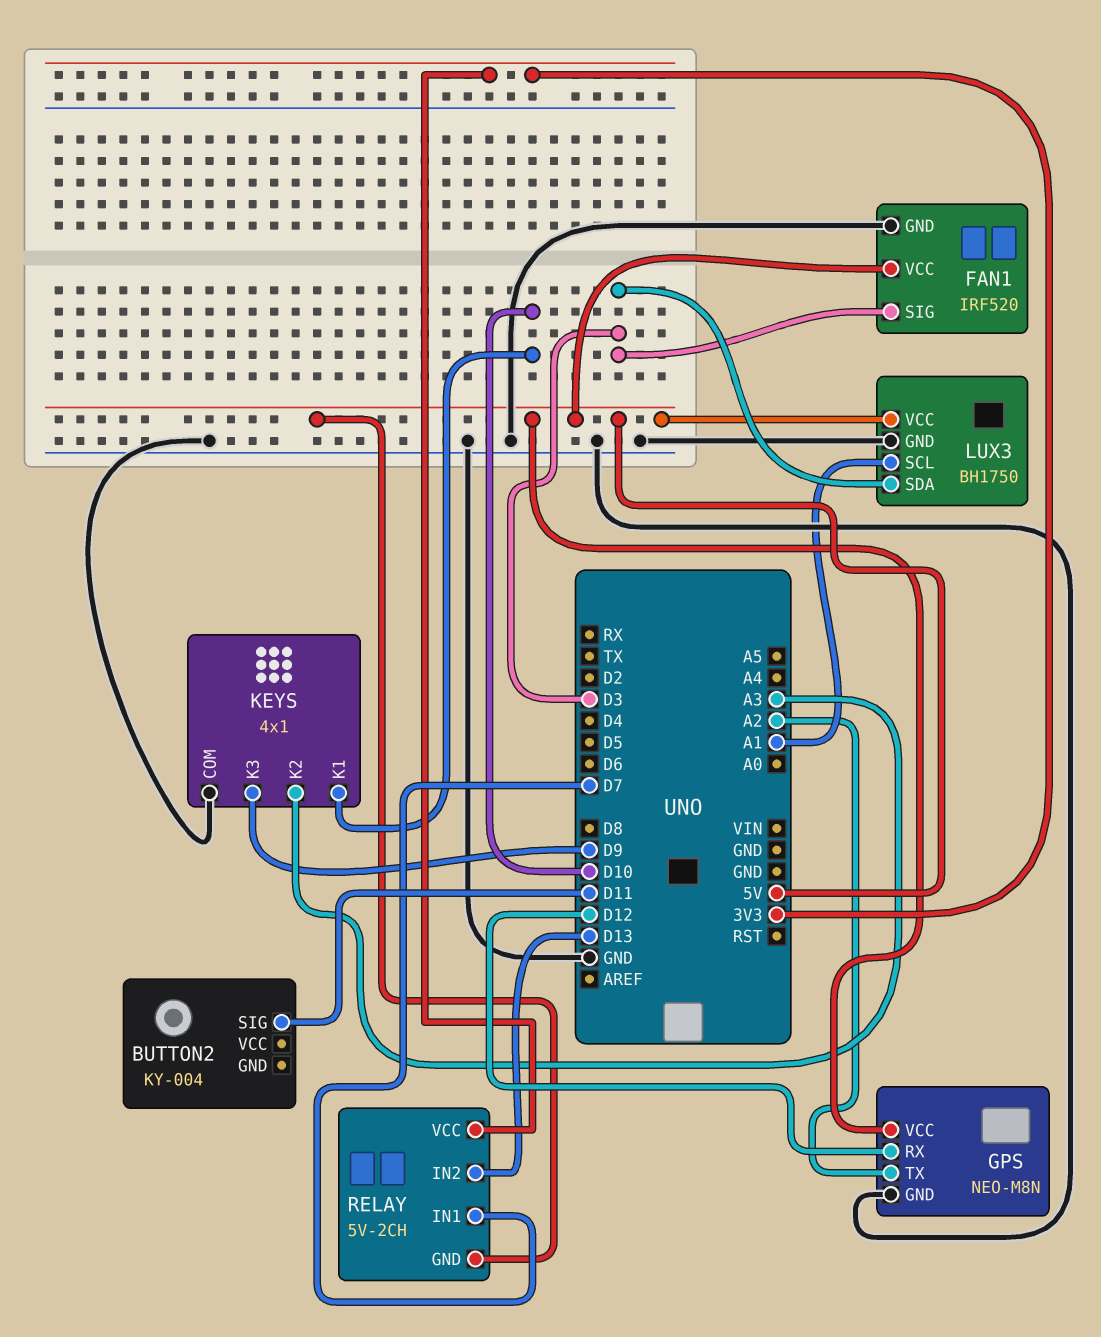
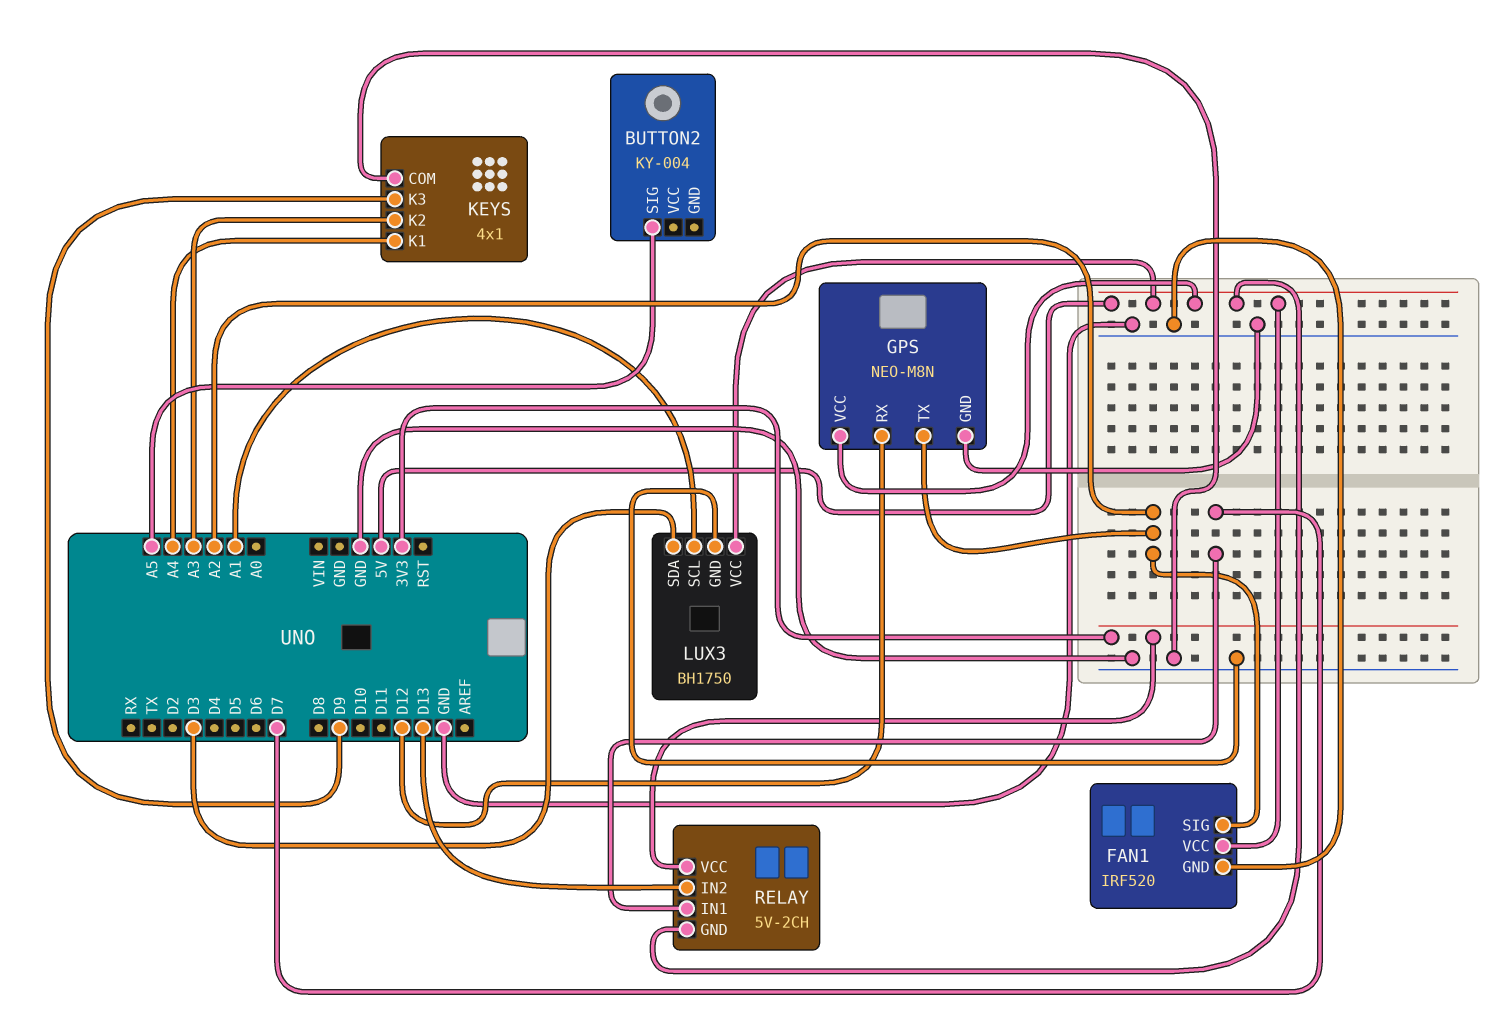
BUTTON2 pin SIG: D11 -> A5
FAN1 pin SIG: D3 -> A2
KEYS pin K1: D10 -> A4

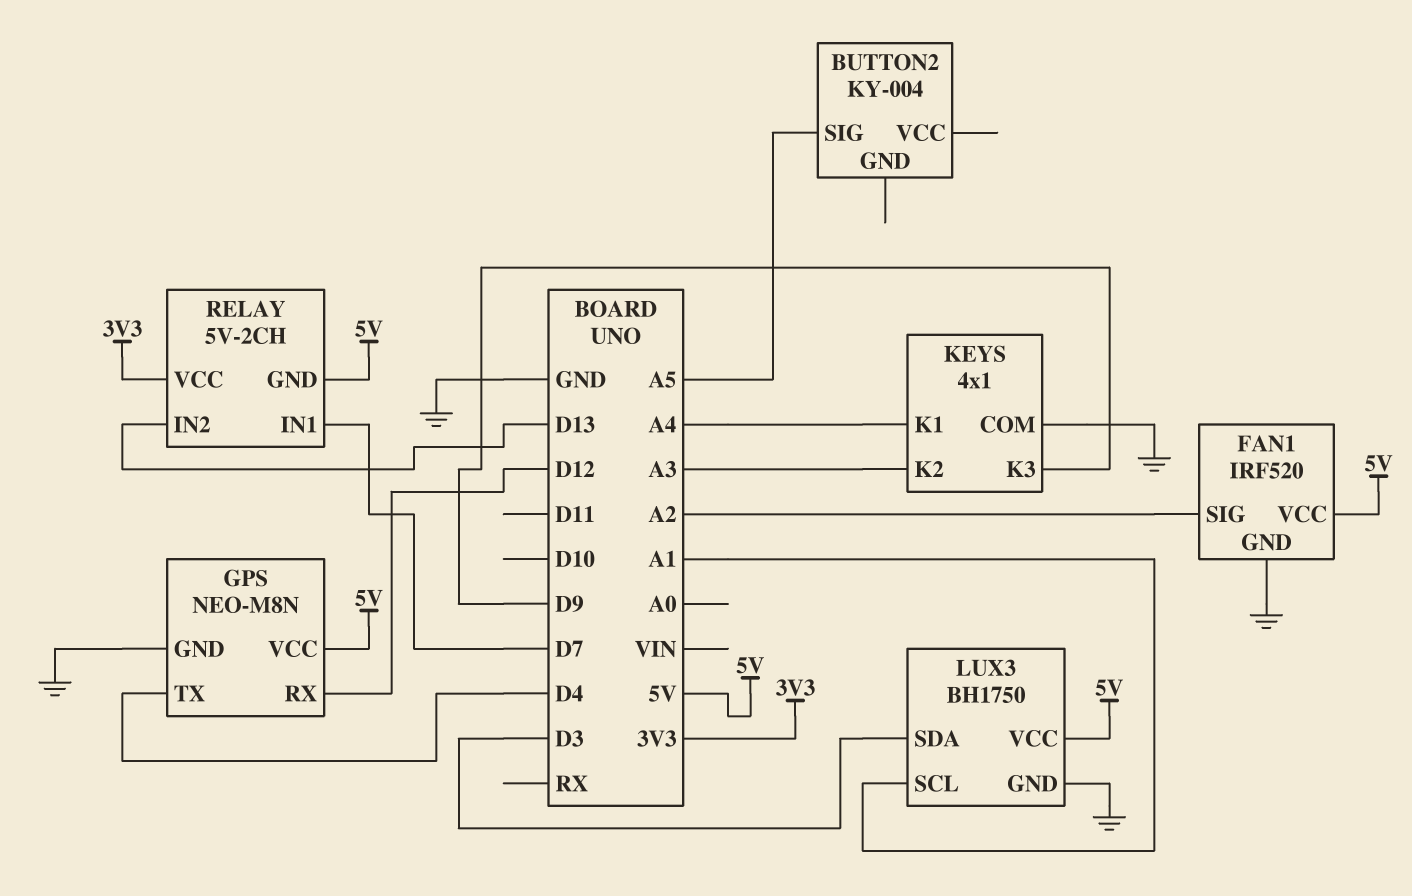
GPS pin TX: A2 -> D4

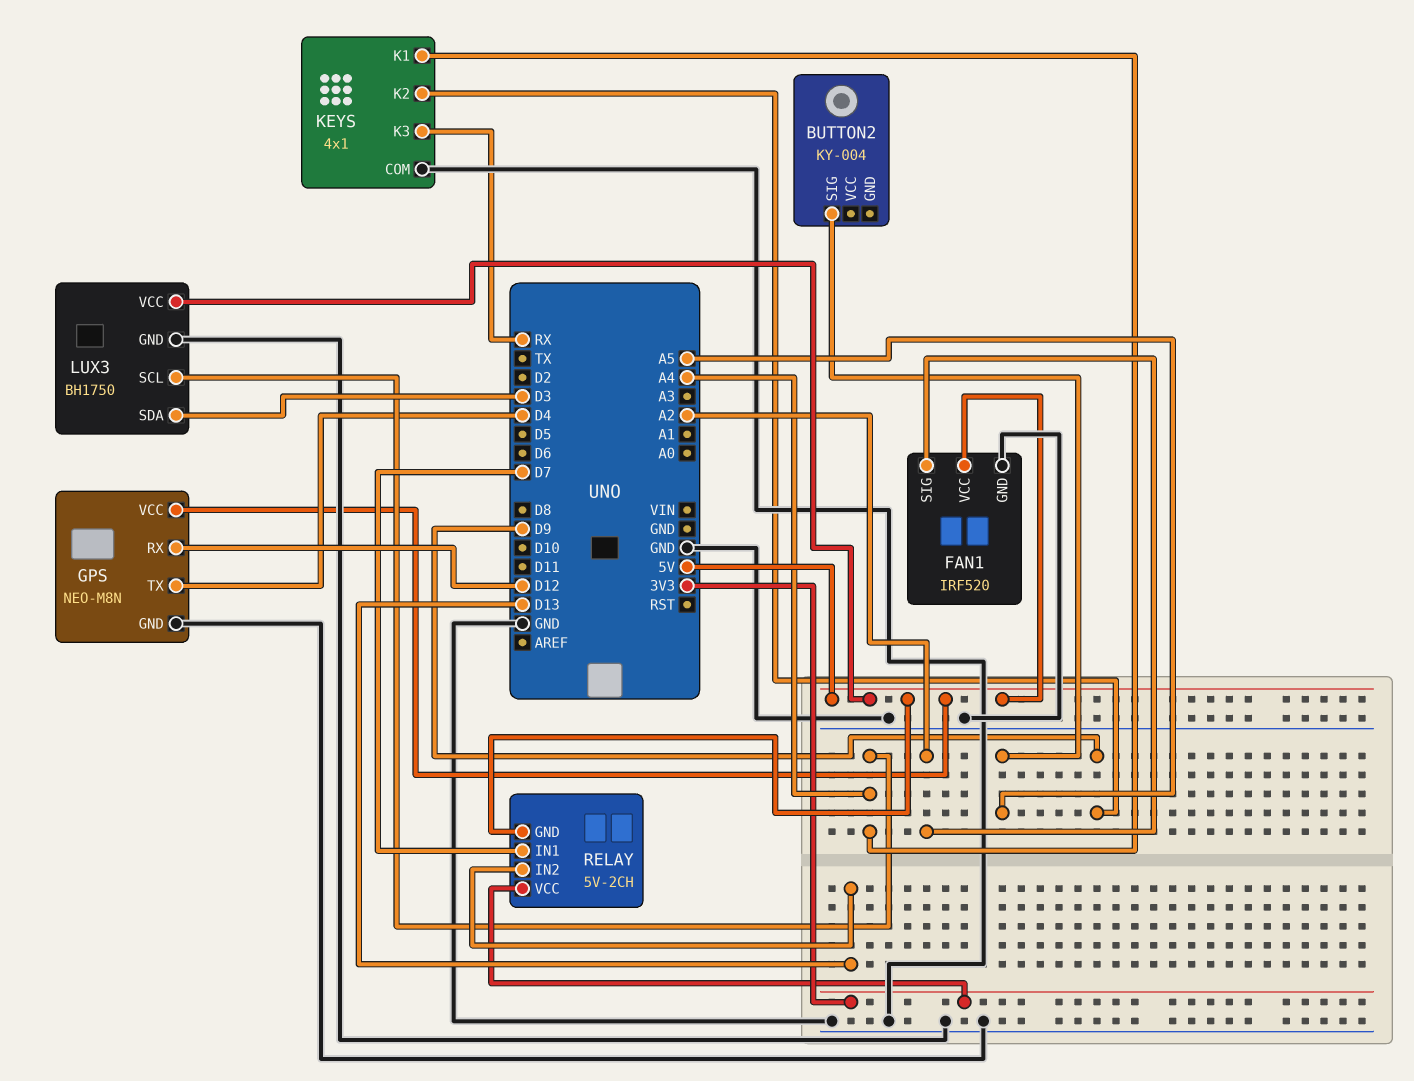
KEYS pin K2: A3 -> D9
KEYS pin K3: D9 -> RX
LUX3 pin SCL: A1 -> A4

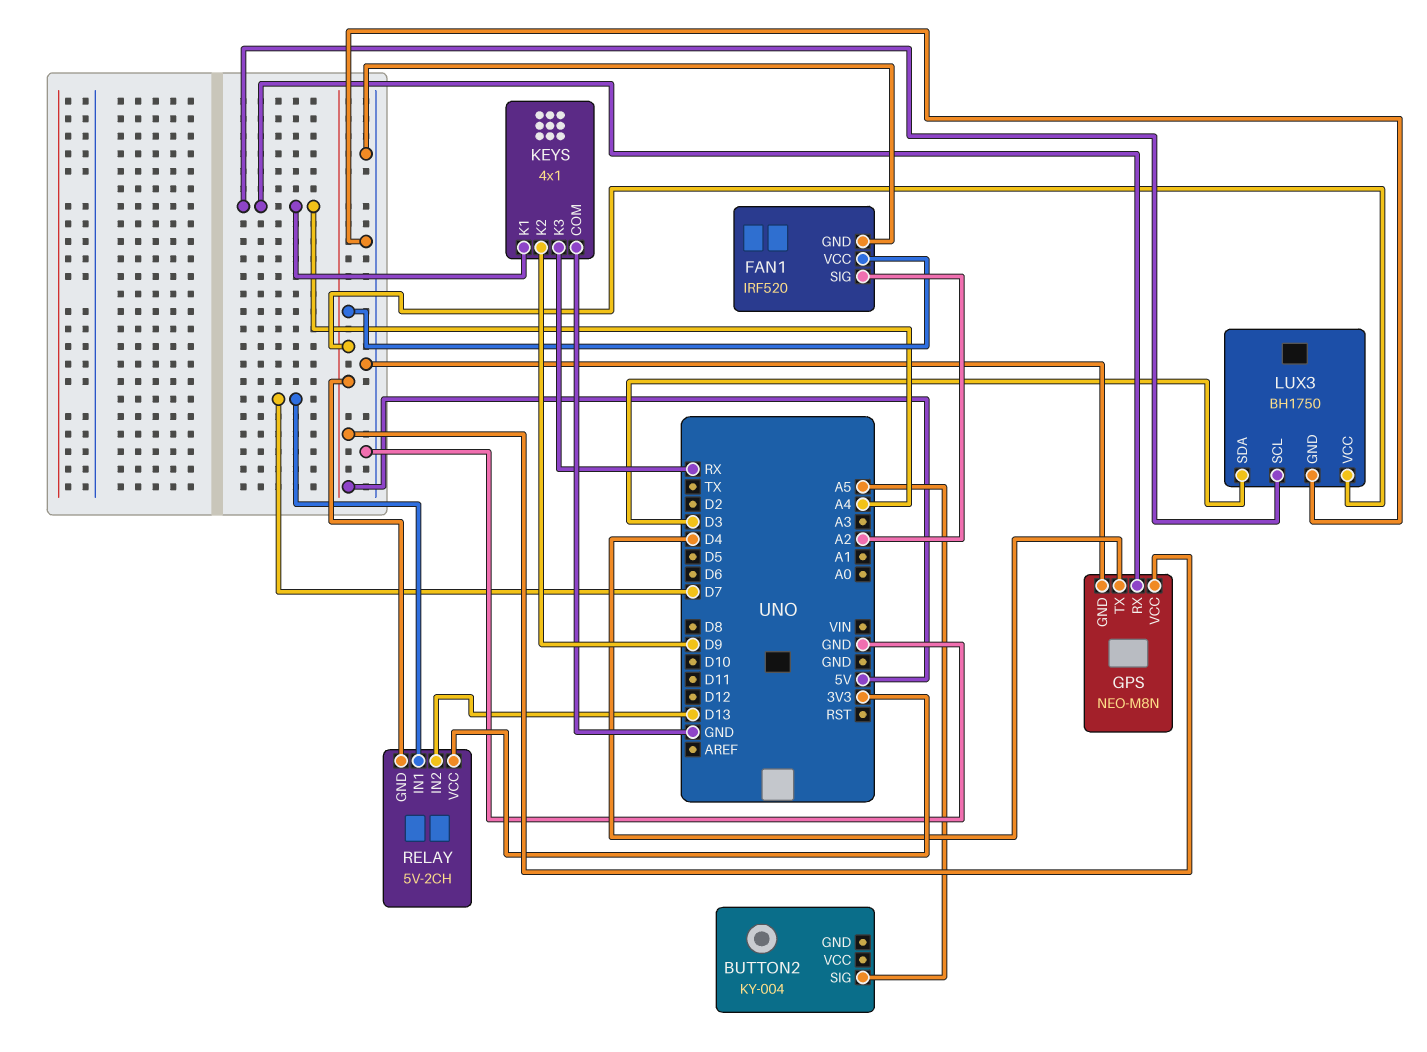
GPS pin RX: D12 -> A4

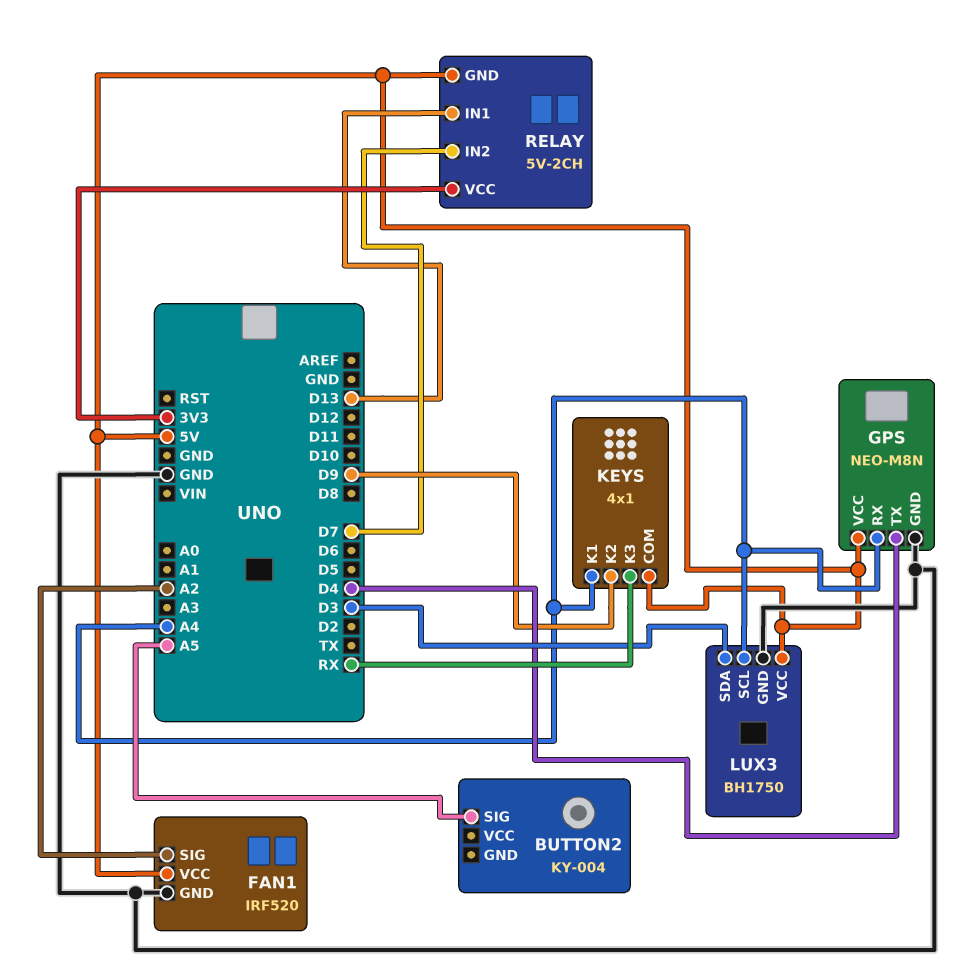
KEYS pin COM: GND -> 5V
RELAY pin IN1: D7 -> D13
RELAY pin IN2: D13 -> D7

